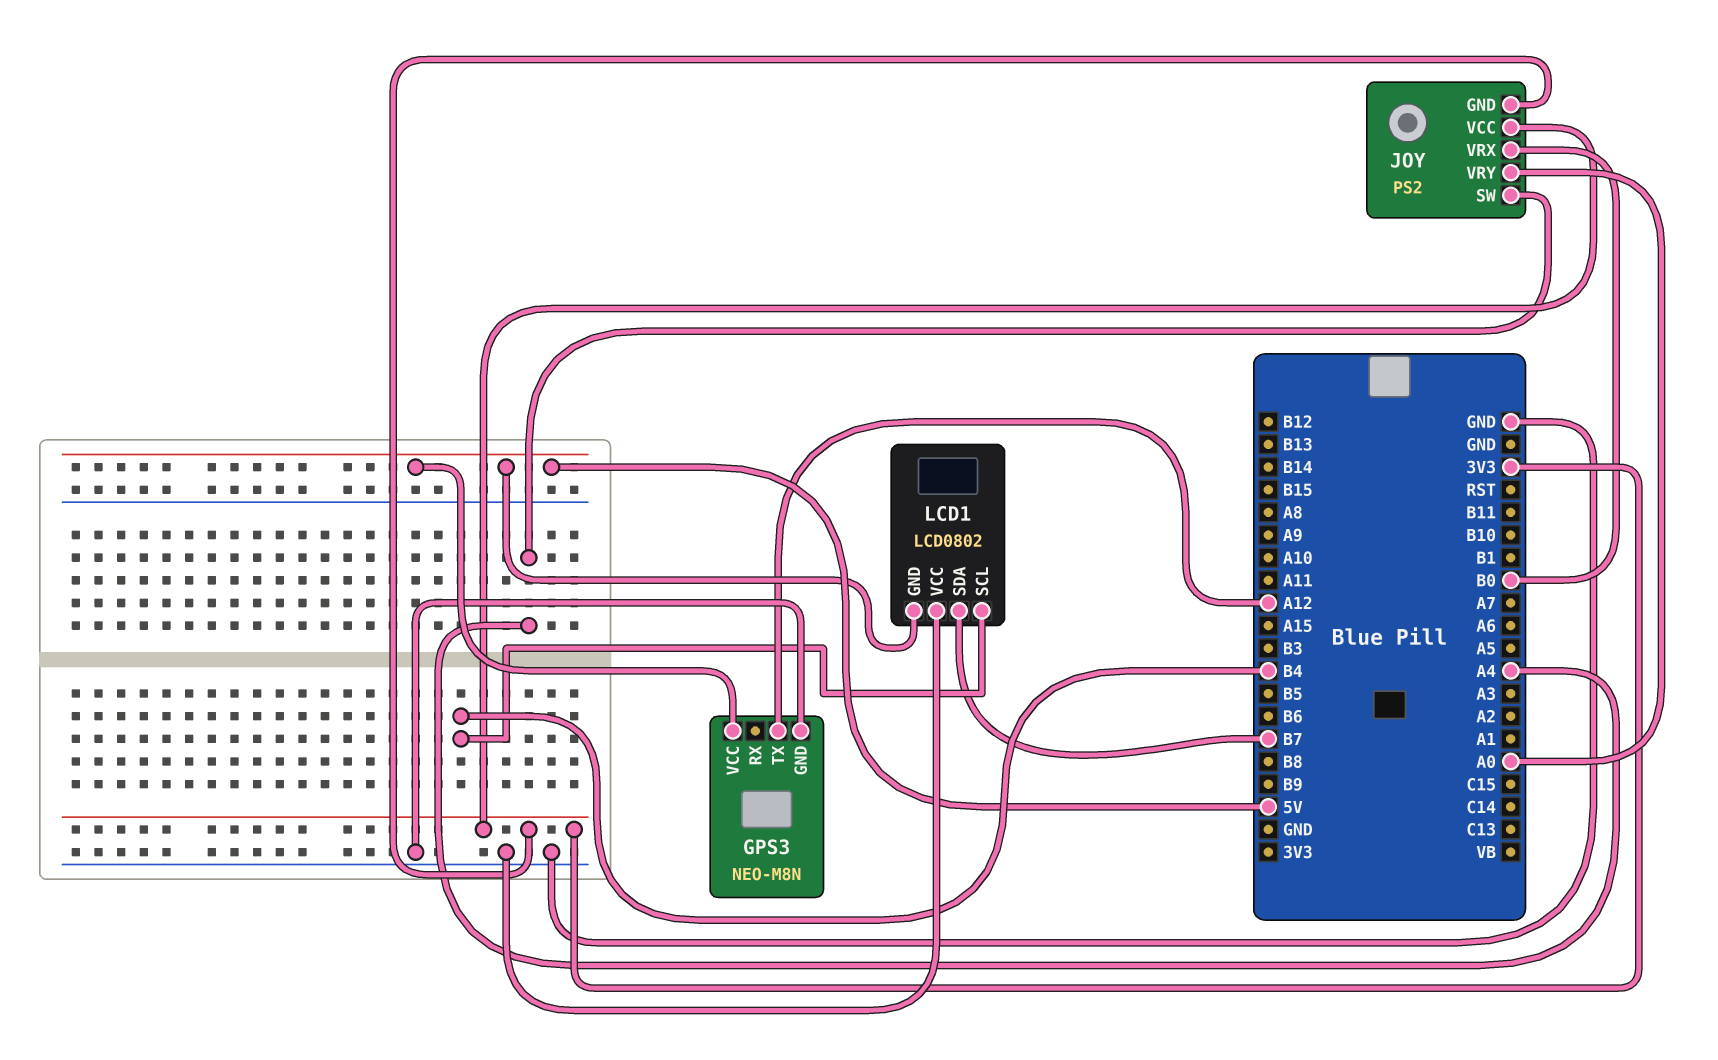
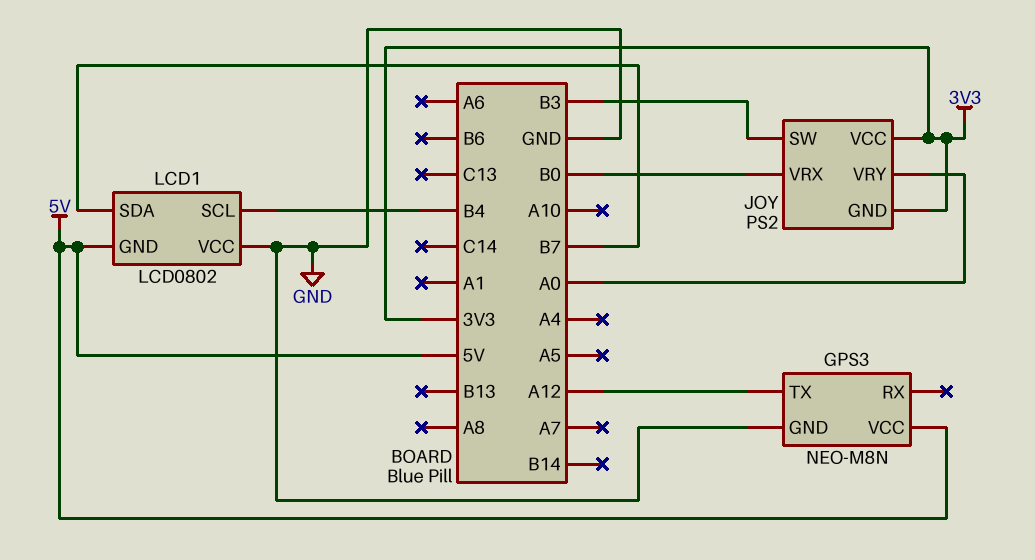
JOY pin SW: A4 -> B3

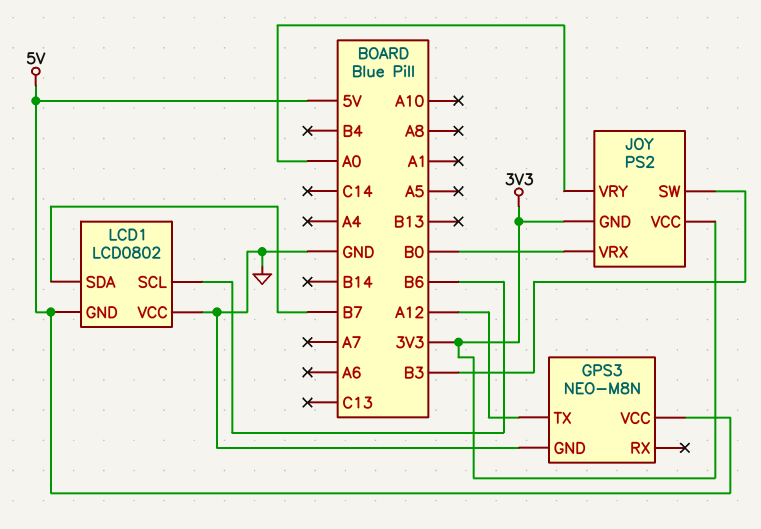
LCD1 pin SCL: B4 -> B6

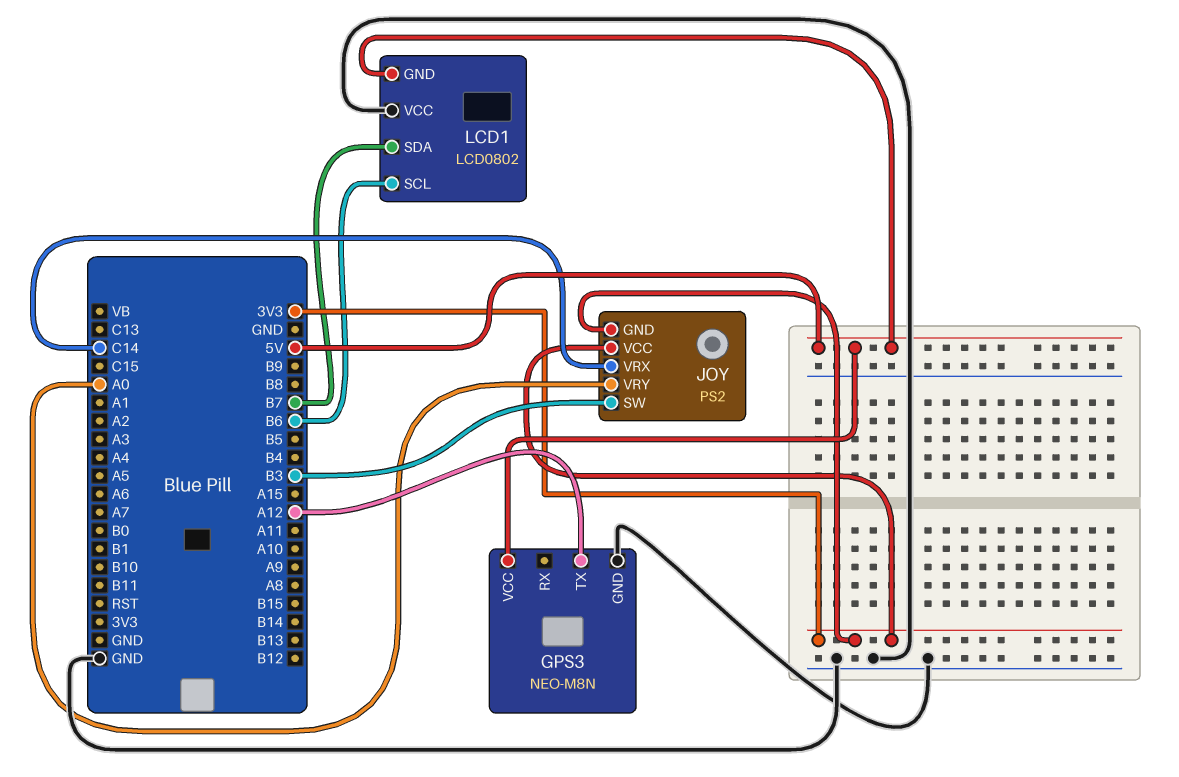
JOY pin VRX: B0 -> C14

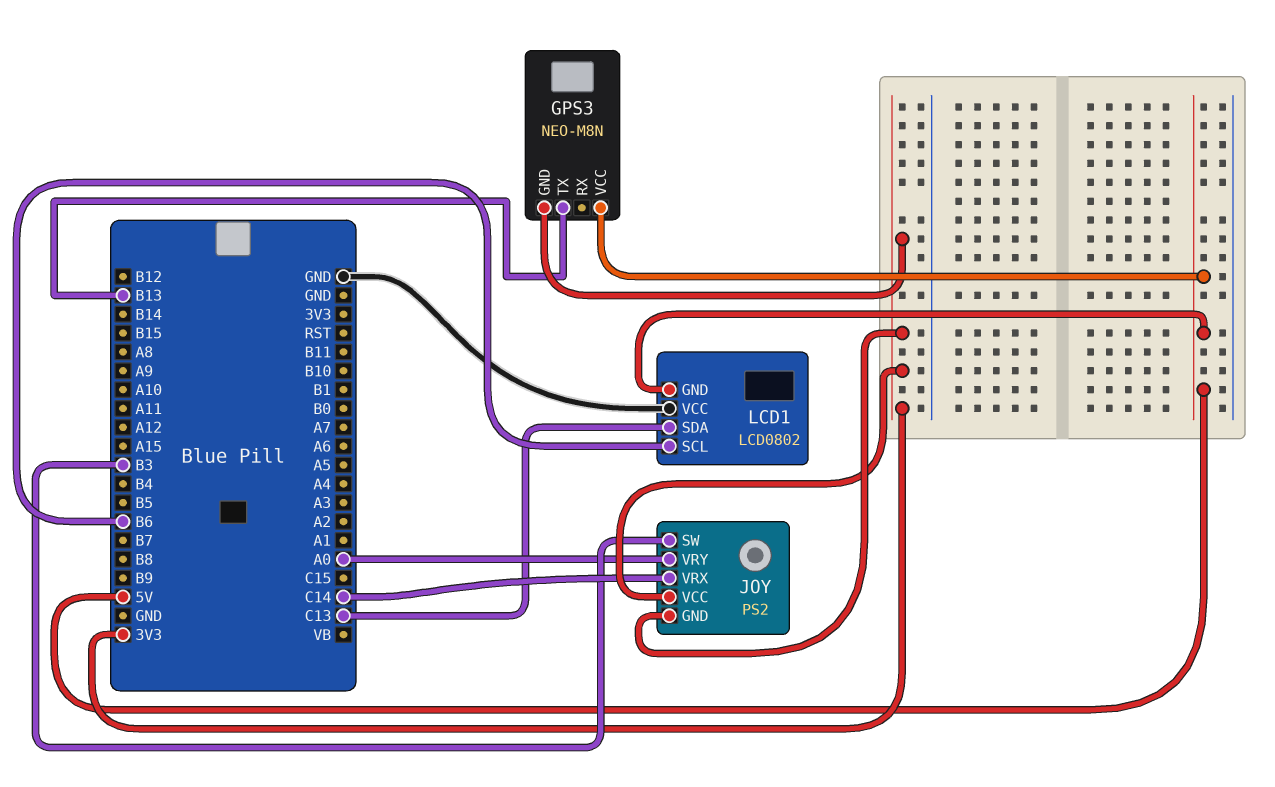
GPS3 pin GND: GND -> 3V3
GPS3 pin TX: A12 -> B13
LCD1 pin SDA: B7 -> C13

